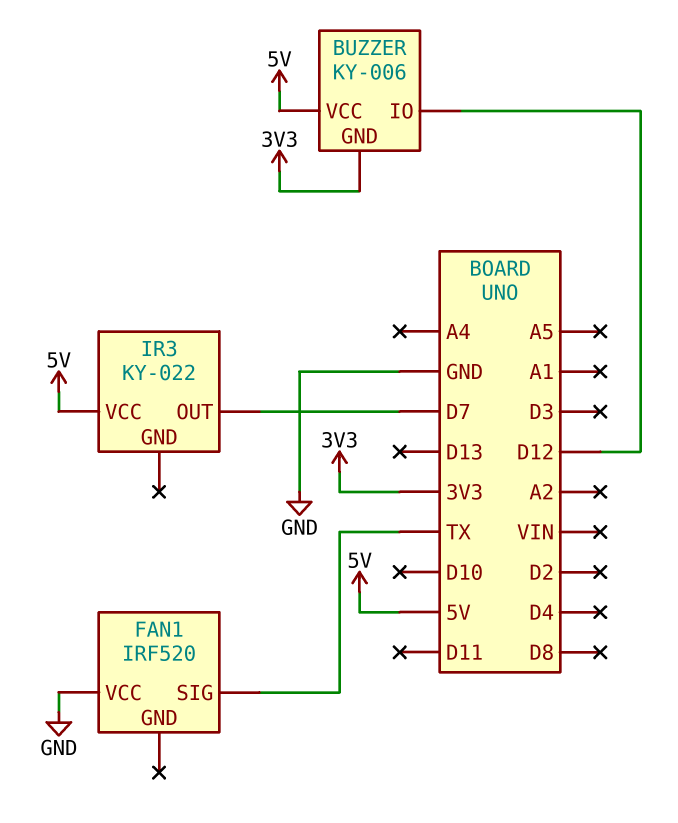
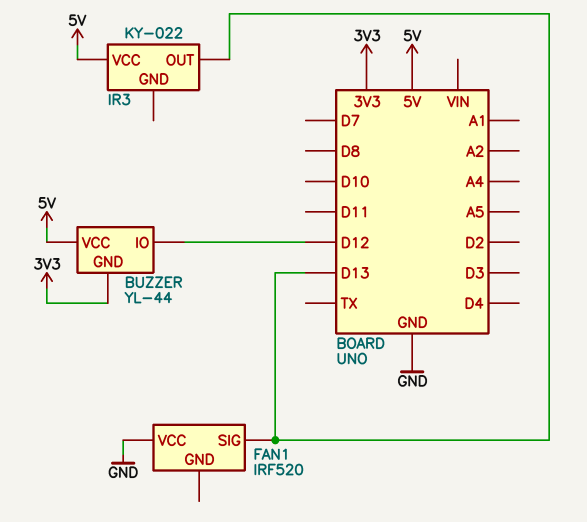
BUZZER: KY-006 -> YL-44
FAN1 pin SIG: TX -> D13
IR3 pin OUT: D7 -> D13

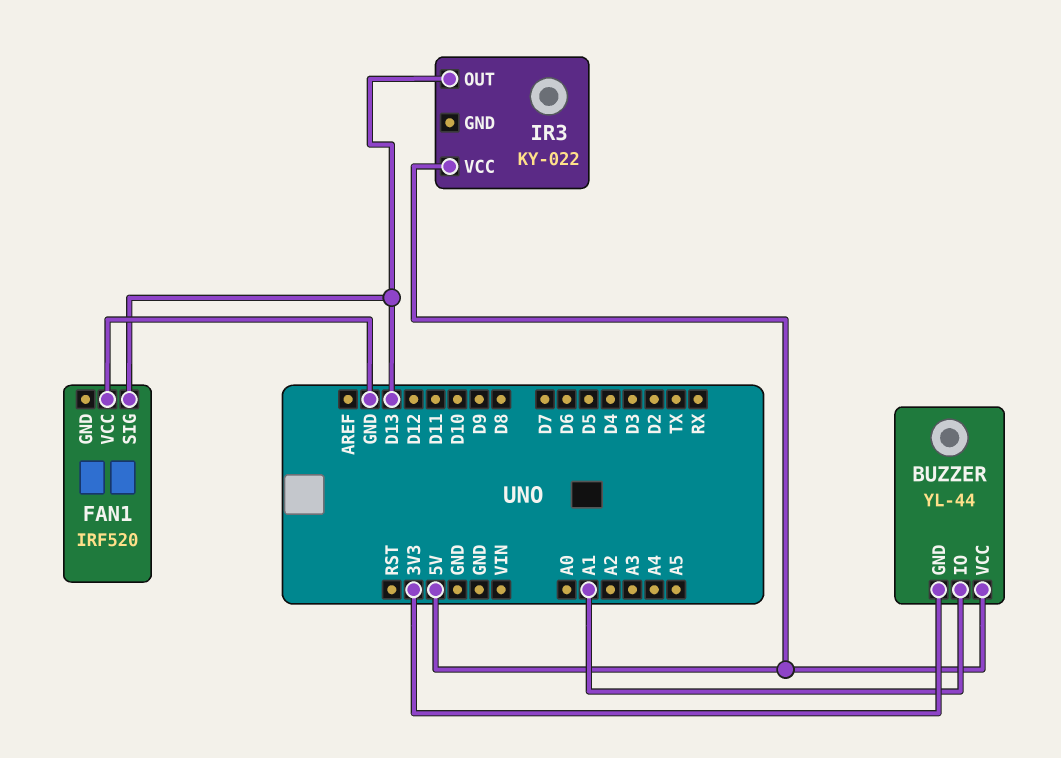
BUZZER pin IO: D12 -> A1

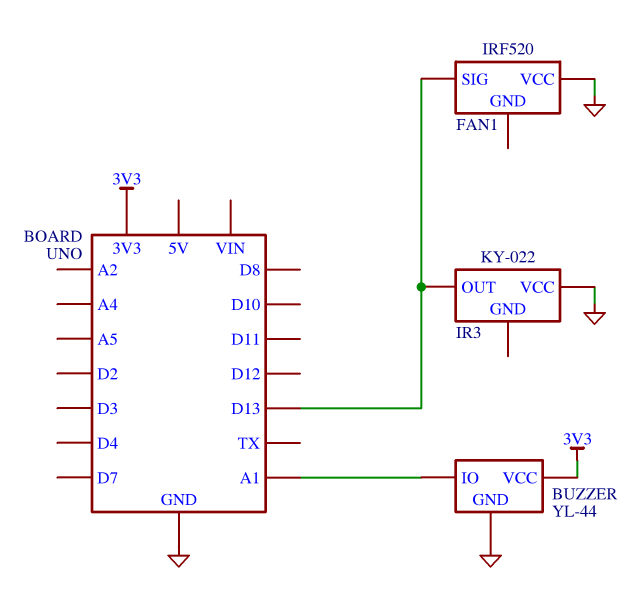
BUZZER pin GND: 3V3 -> GND
BUZZER pin VCC: 5V -> 3V3
IR3 pin VCC: 5V -> GND

